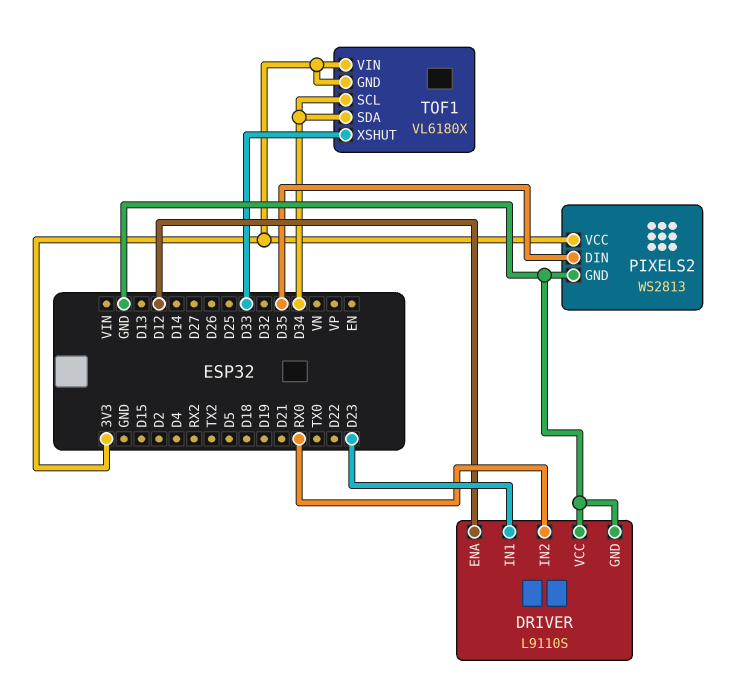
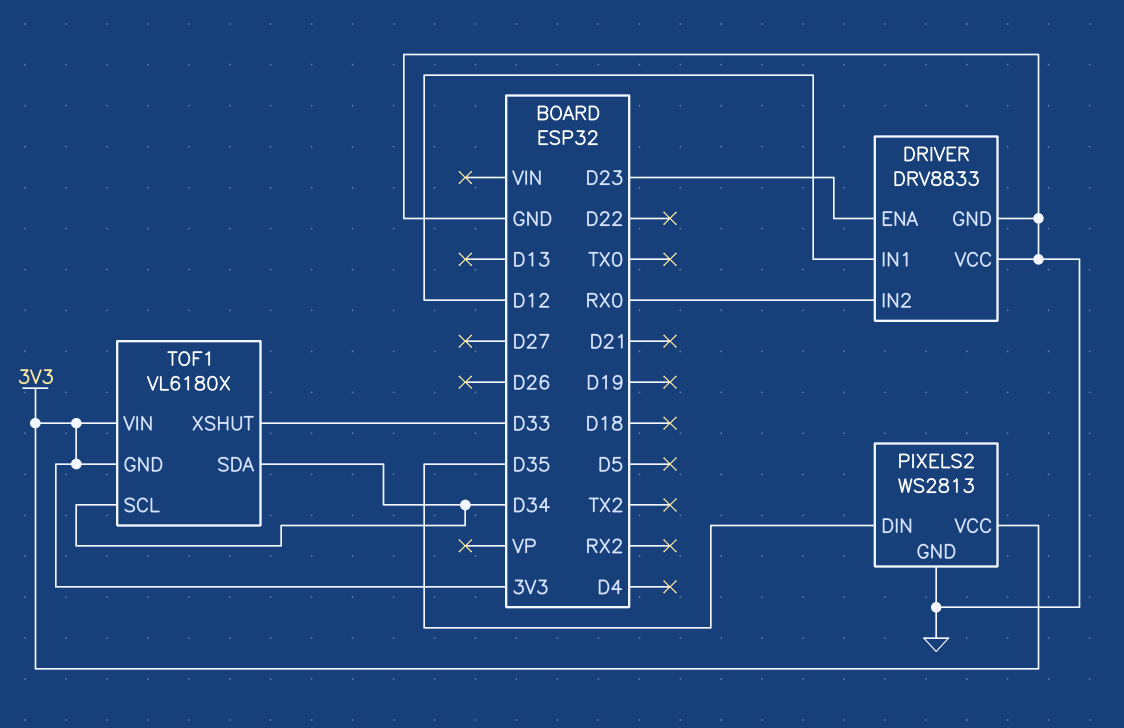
DRIVER: L9110S -> DRV8833
DRIVER pin ENA: D12 -> D23
DRIVER pin IN1: D23 -> D12

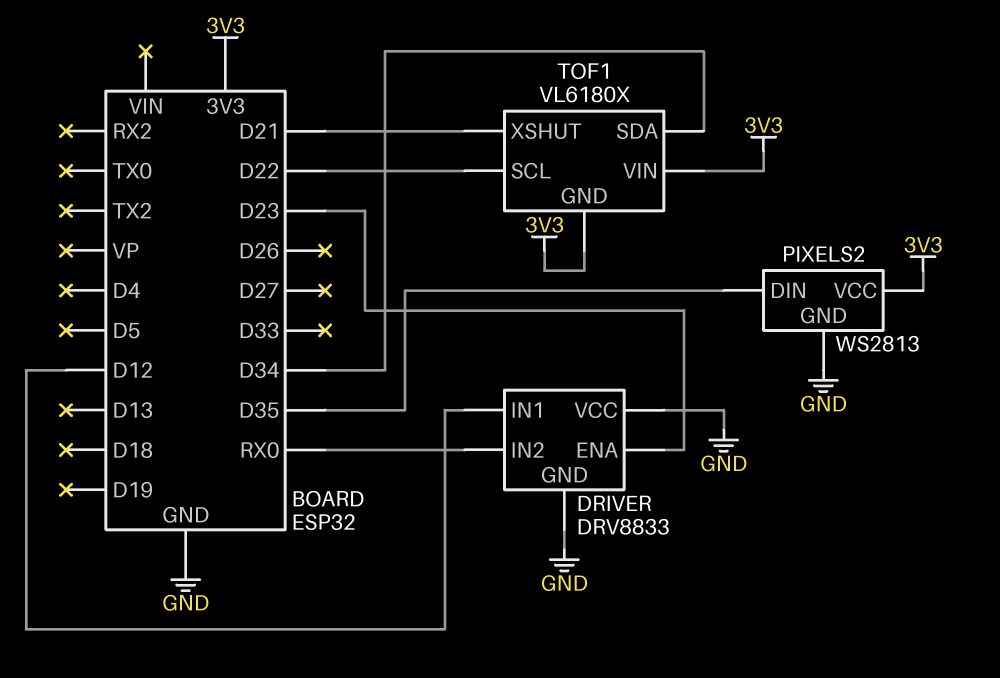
TOF1 pin SCL: D34 -> D22
TOF1 pin XSHUT: D33 -> D21

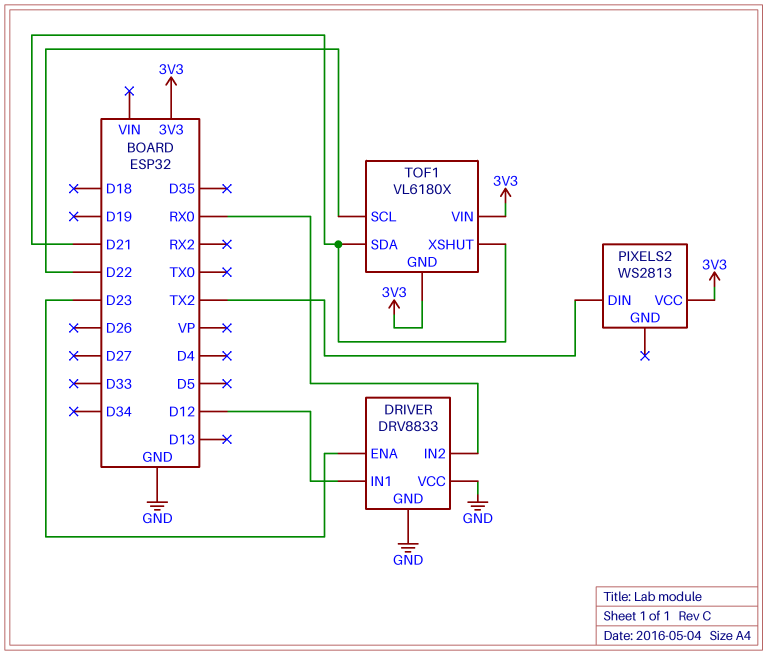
PIXELS2 pin DIN: D35 -> TX2
PIXELS2 pin GND: GND -> none
TOF1 pin SDA: D34 -> D21

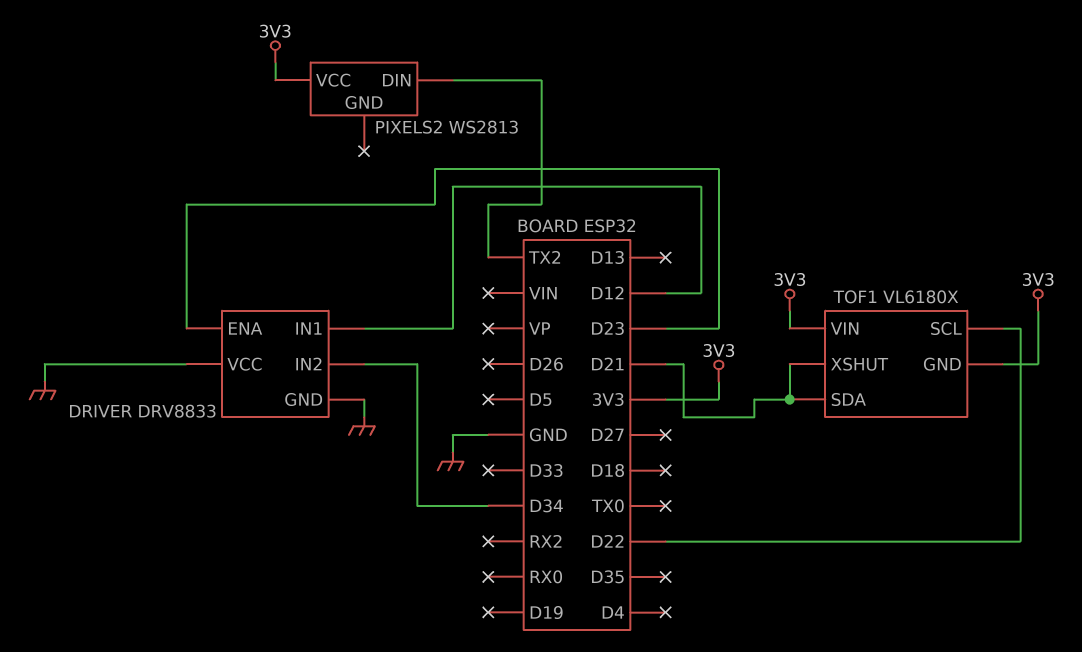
DRIVER pin IN2: RX0 -> D34

